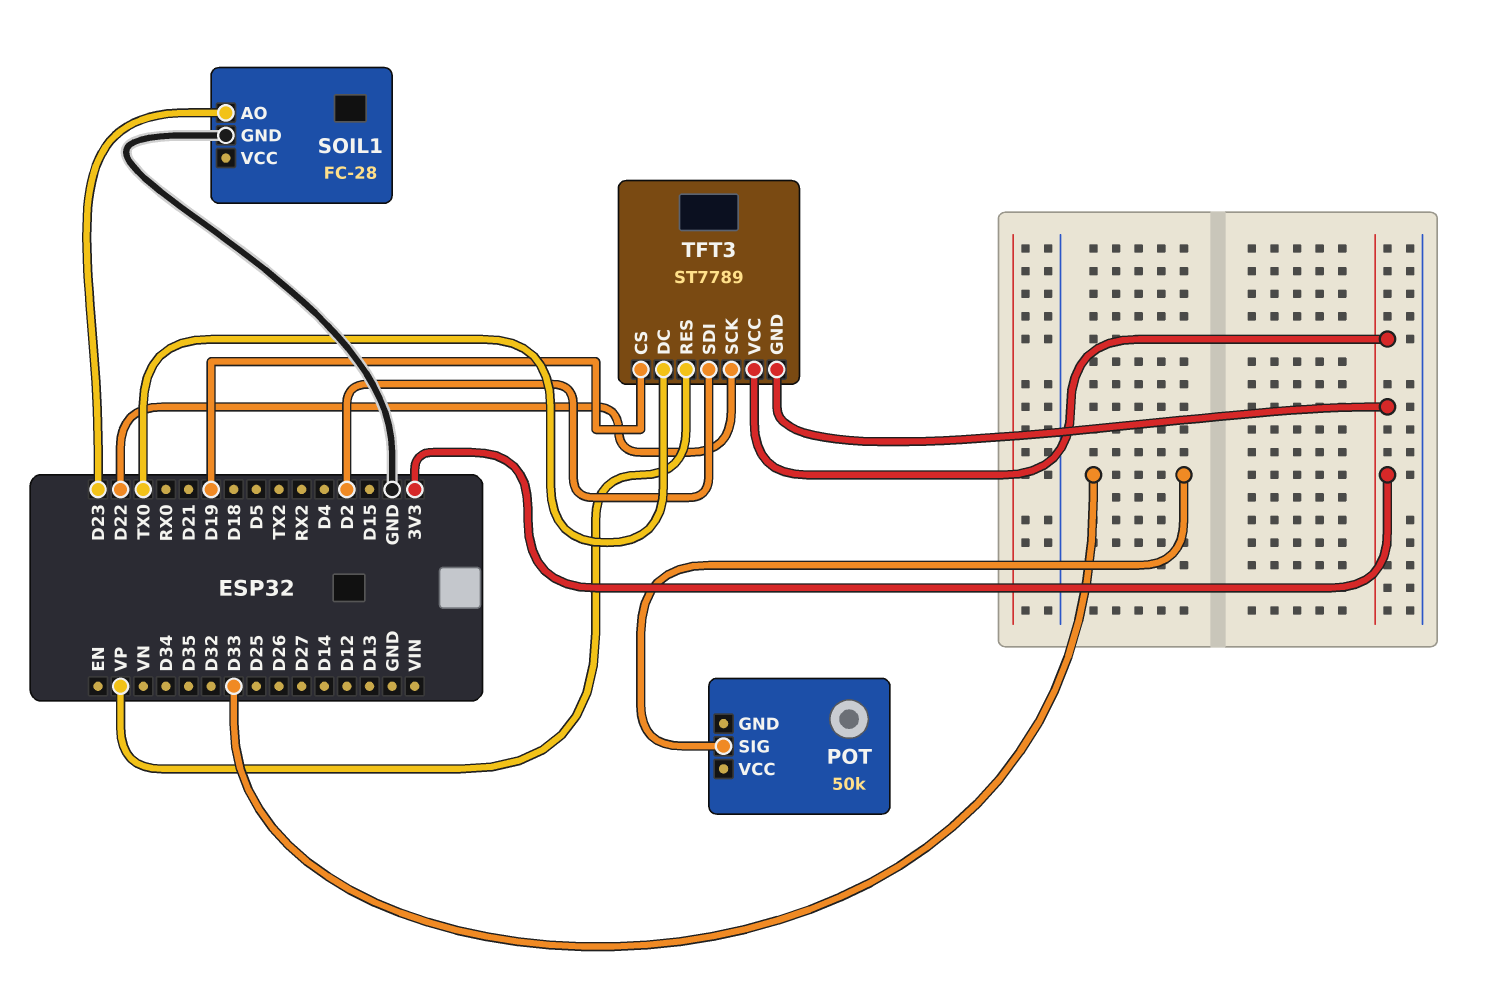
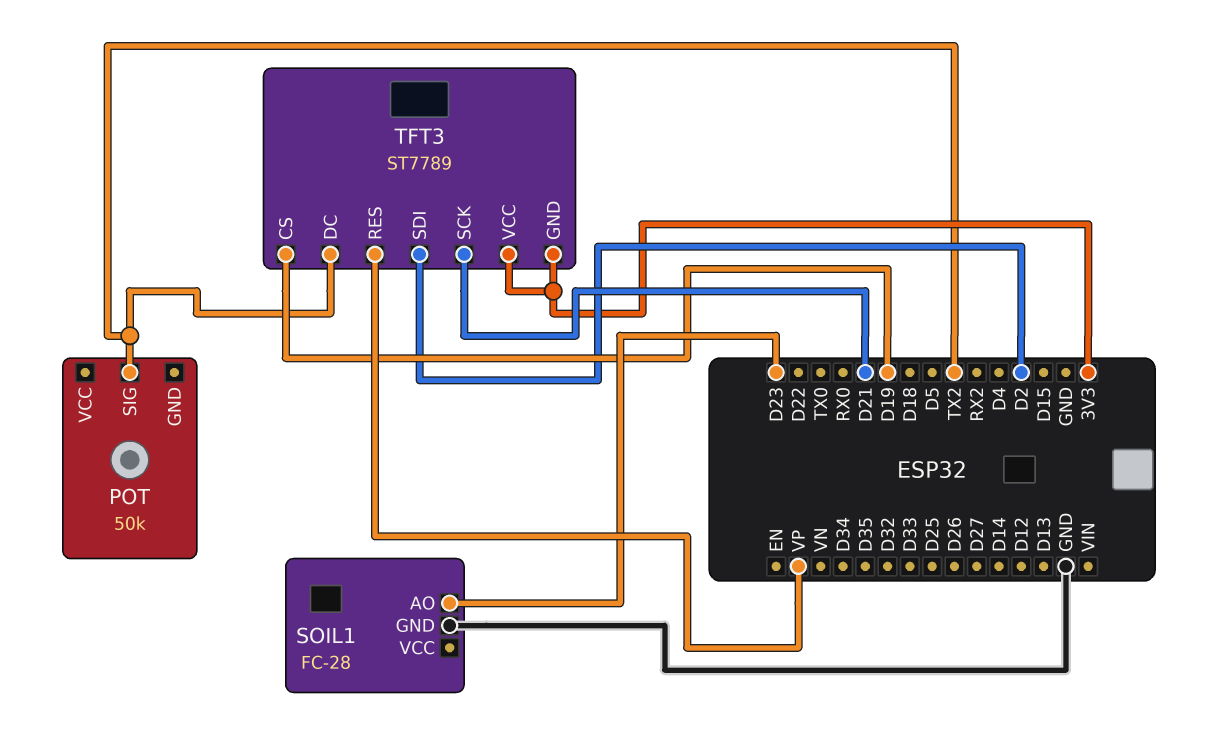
POT pin SIG: D33 -> TX2
TFT3 pin DC: TX0 -> TX2
TFT3 pin SCK: D22 -> D21

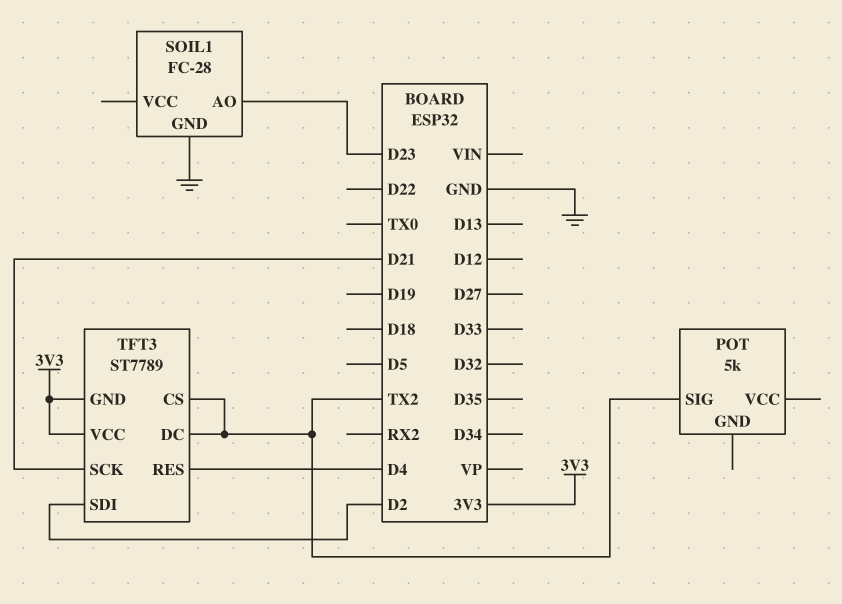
POT: 50k -> 5k
TFT3 pin CS: D19 -> TX2
TFT3 pin RES: VP -> D4

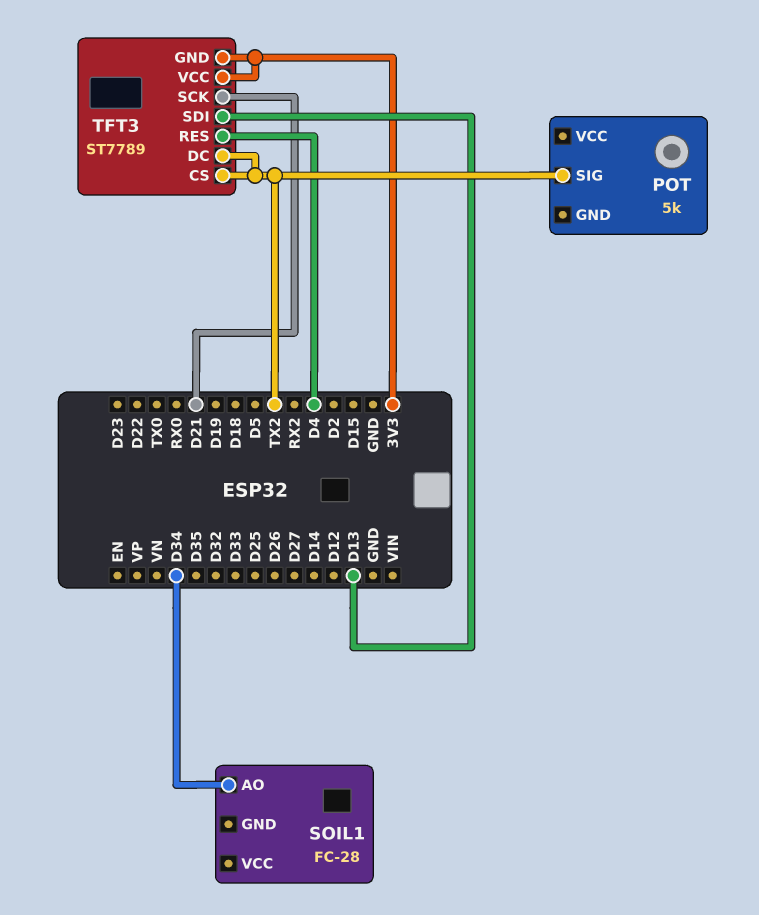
SOIL1 pin AO: D23 -> D34
SOIL1 pin GND: GND -> none
TFT3 pin SDI: D2 -> D13

